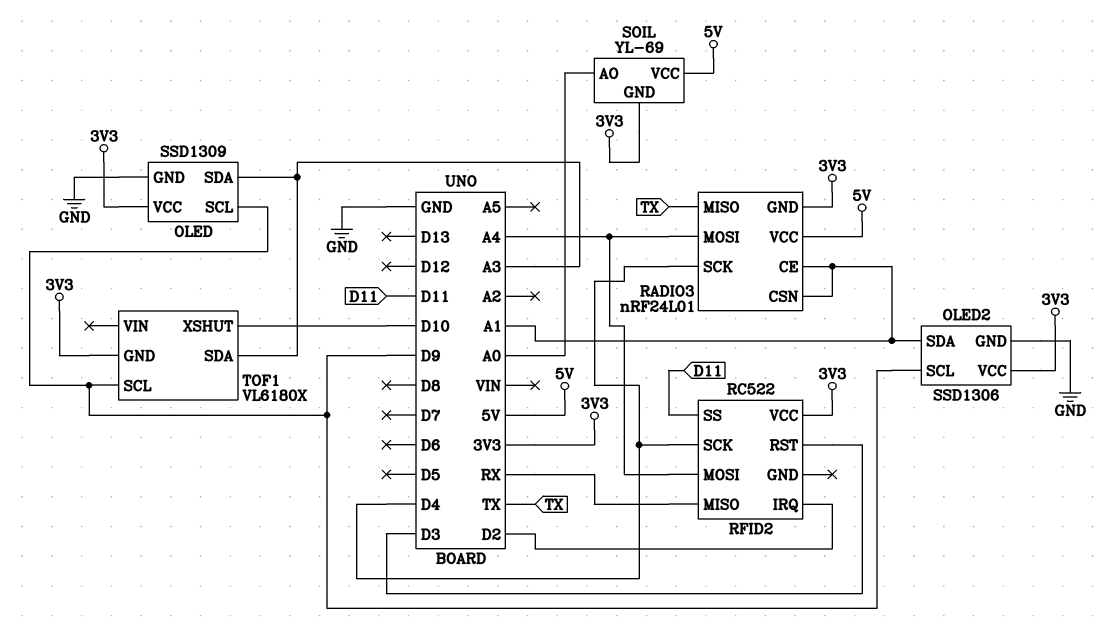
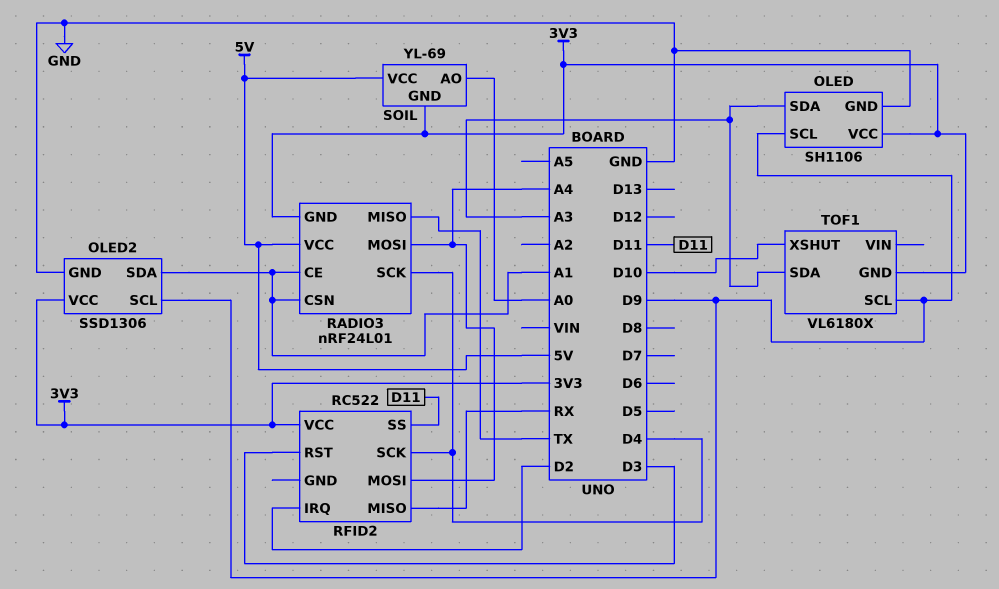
OLED: SSD1309 -> SH1106

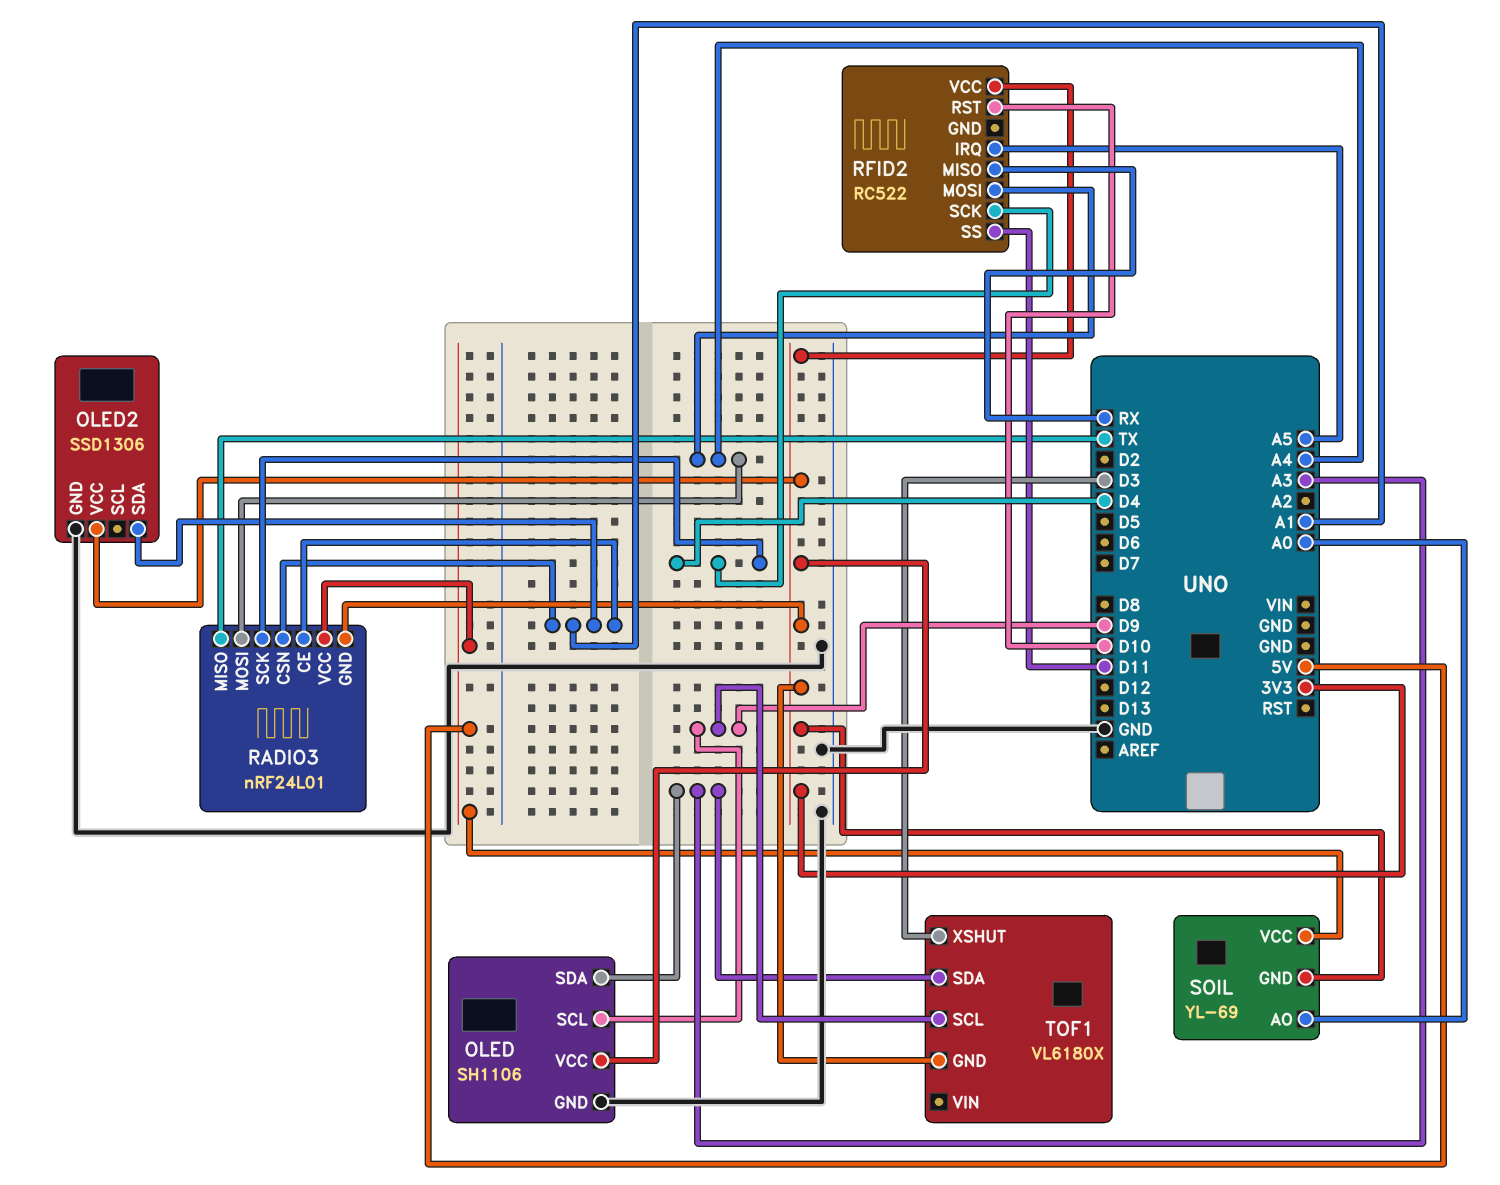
OLED2 pin SCL: D9 -> none
RFID2 pin IRQ: D2 -> A5
RFID2 pin RST: D3 -> D10
TOF1 pin XSHUT: D10 -> D3

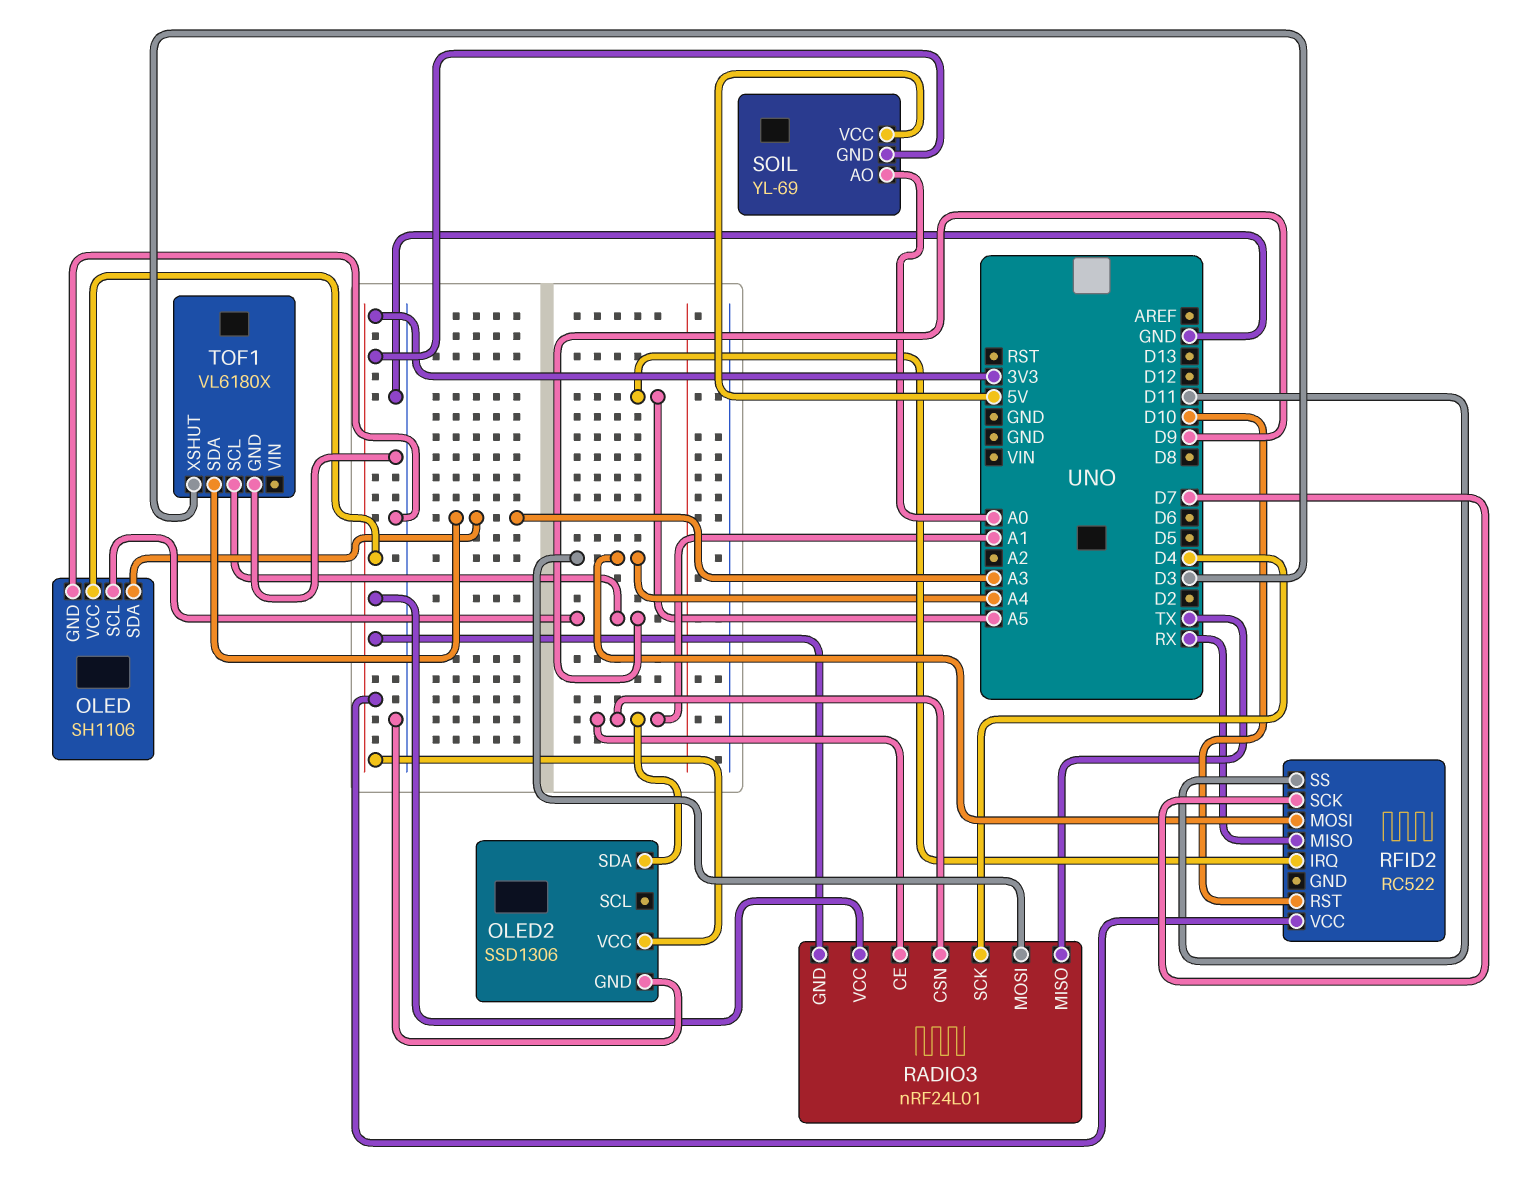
RADIO3 pin VCC: 5V -> 3V3
RFID2 pin SCK: D4 -> D7
TOF1 pin GND: 3V3 -> GND

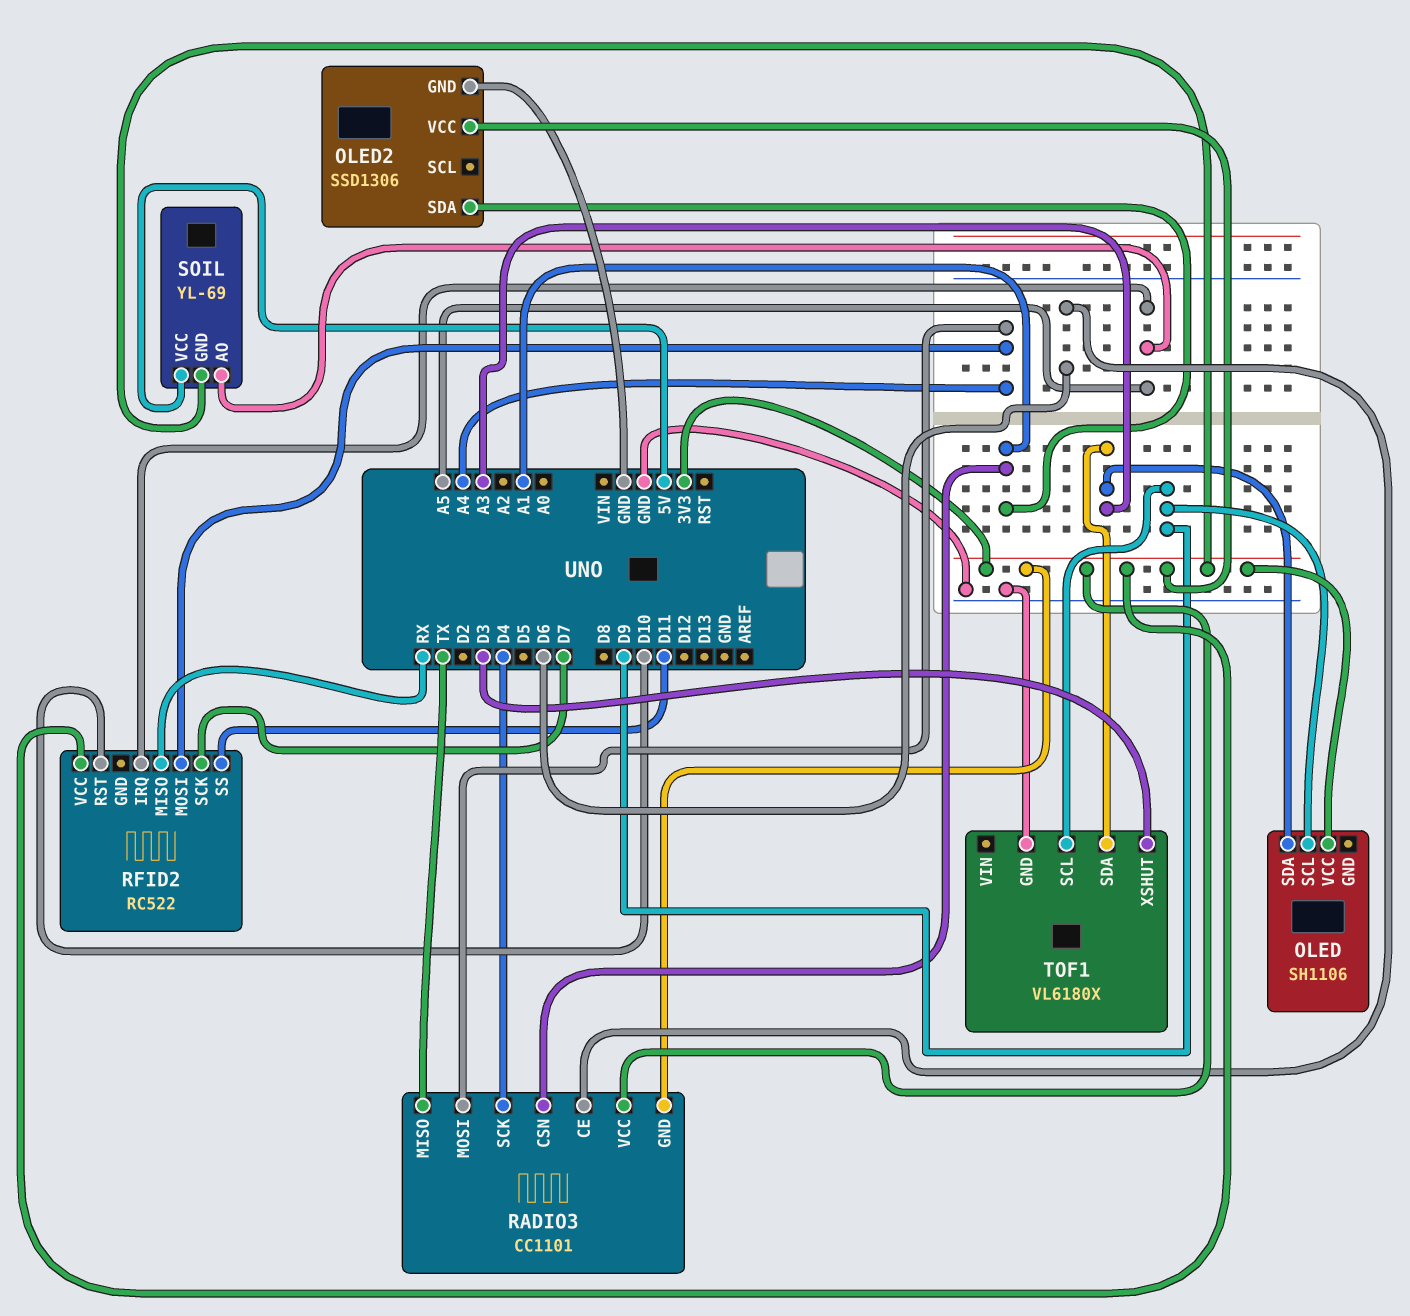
OLED pin GND: GND -> none
RADIO3: nRF24L01 -> CC1101
RADIO3 pin CE: A1 -> D6
SOIL pin AO: A0 -> A5

